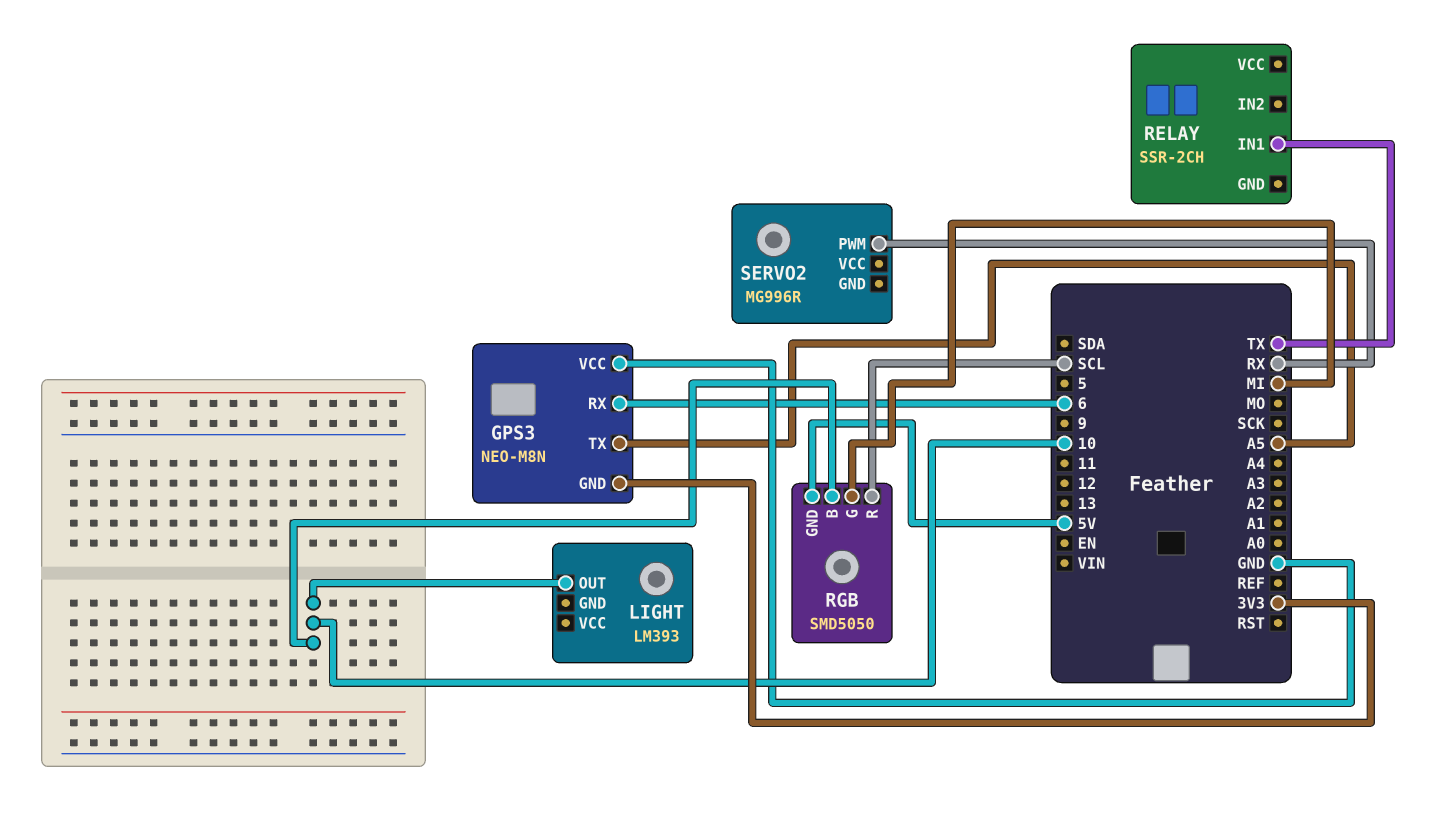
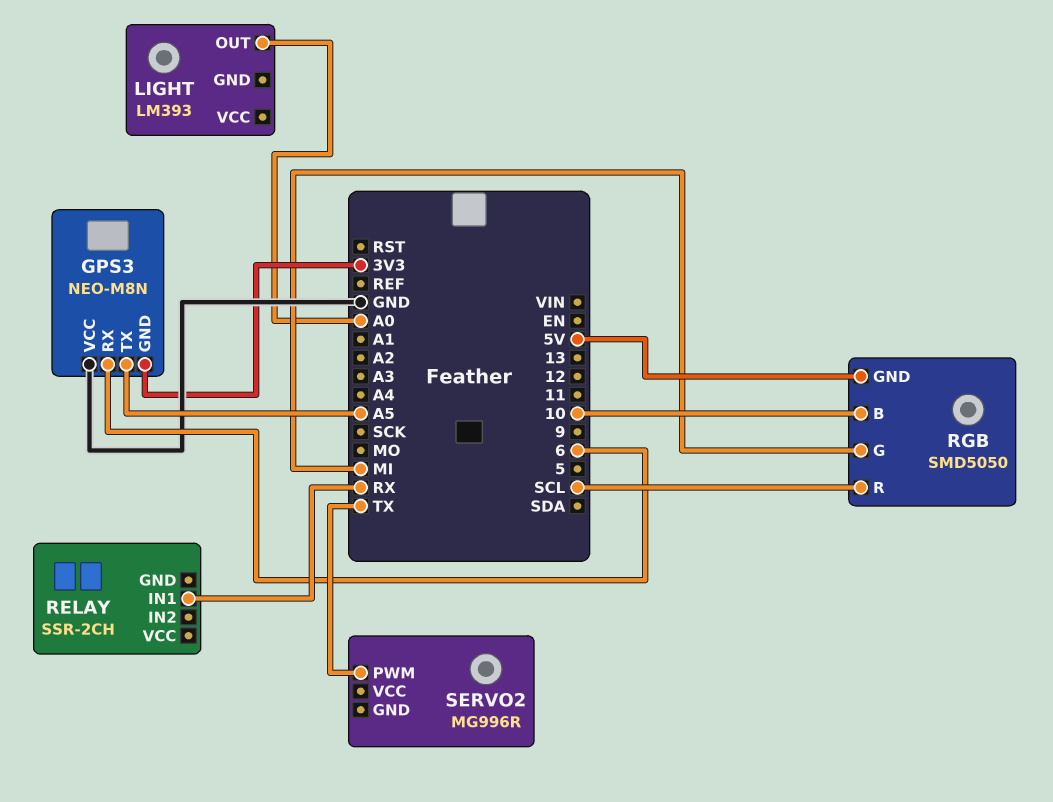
LIGHT pin OUT: 10 -> A0
RELAY pin IN1: TX -> RX
SERVO2 pin PWM: RX -> TX

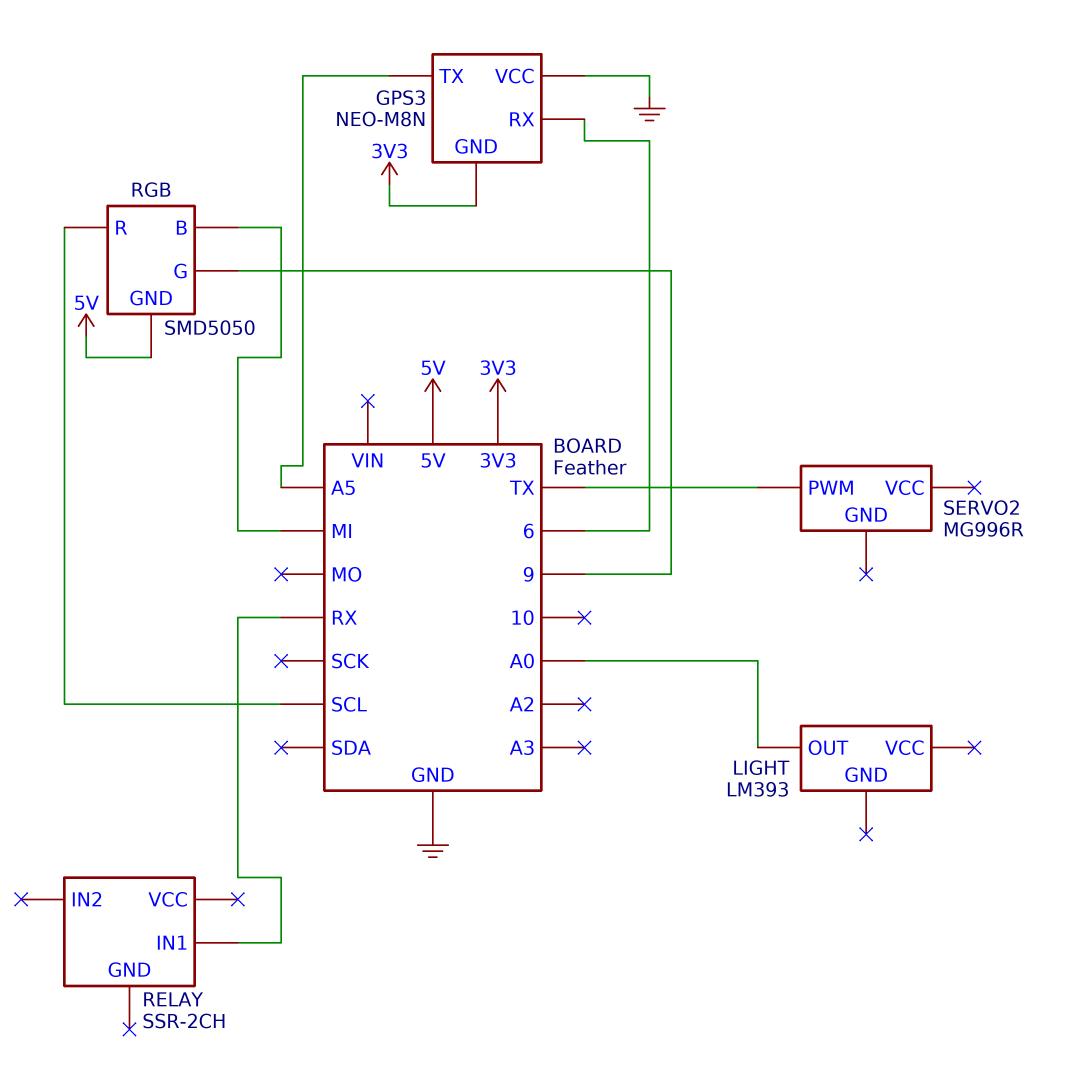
RGB pin B: 10 -> MI
RGB pin G: MI -> 9

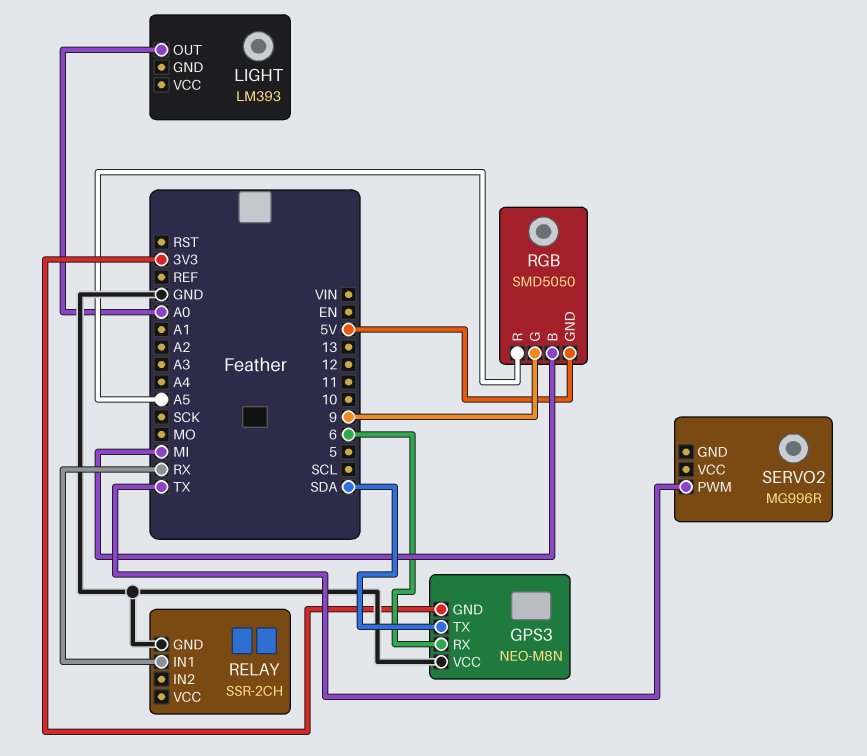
GPS3 pin TX: A5 -> SDA
RELAY pin GND: none -> GND
RGB pin R: SCL -> A5

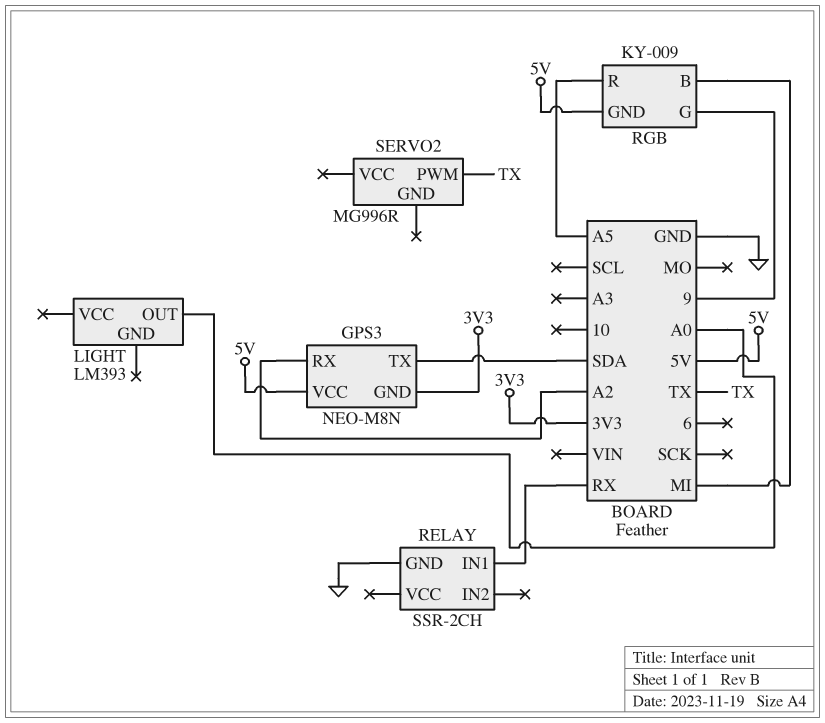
GPS3 pin RX: 6 -> A2
GPS3 pin VCC: GND -> 5V
RGB: SMD5050 -> KY-009

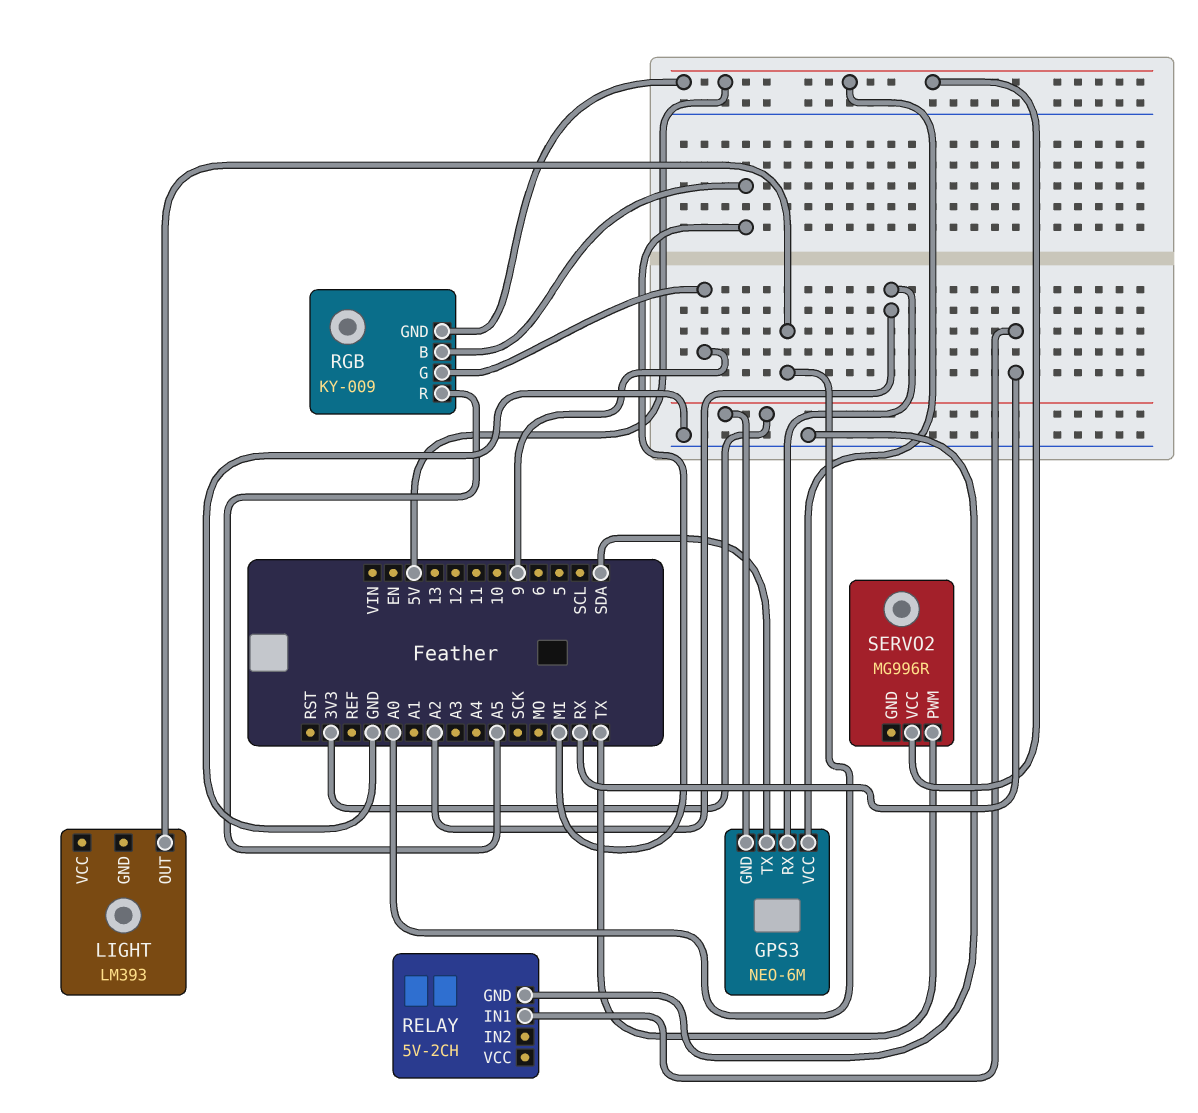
GPS3: NEO-M8N -> NEO-6M
RELAY: SSR-2CH -> 5V-2CH
SERVO2 pin VCC: none -> 5V

